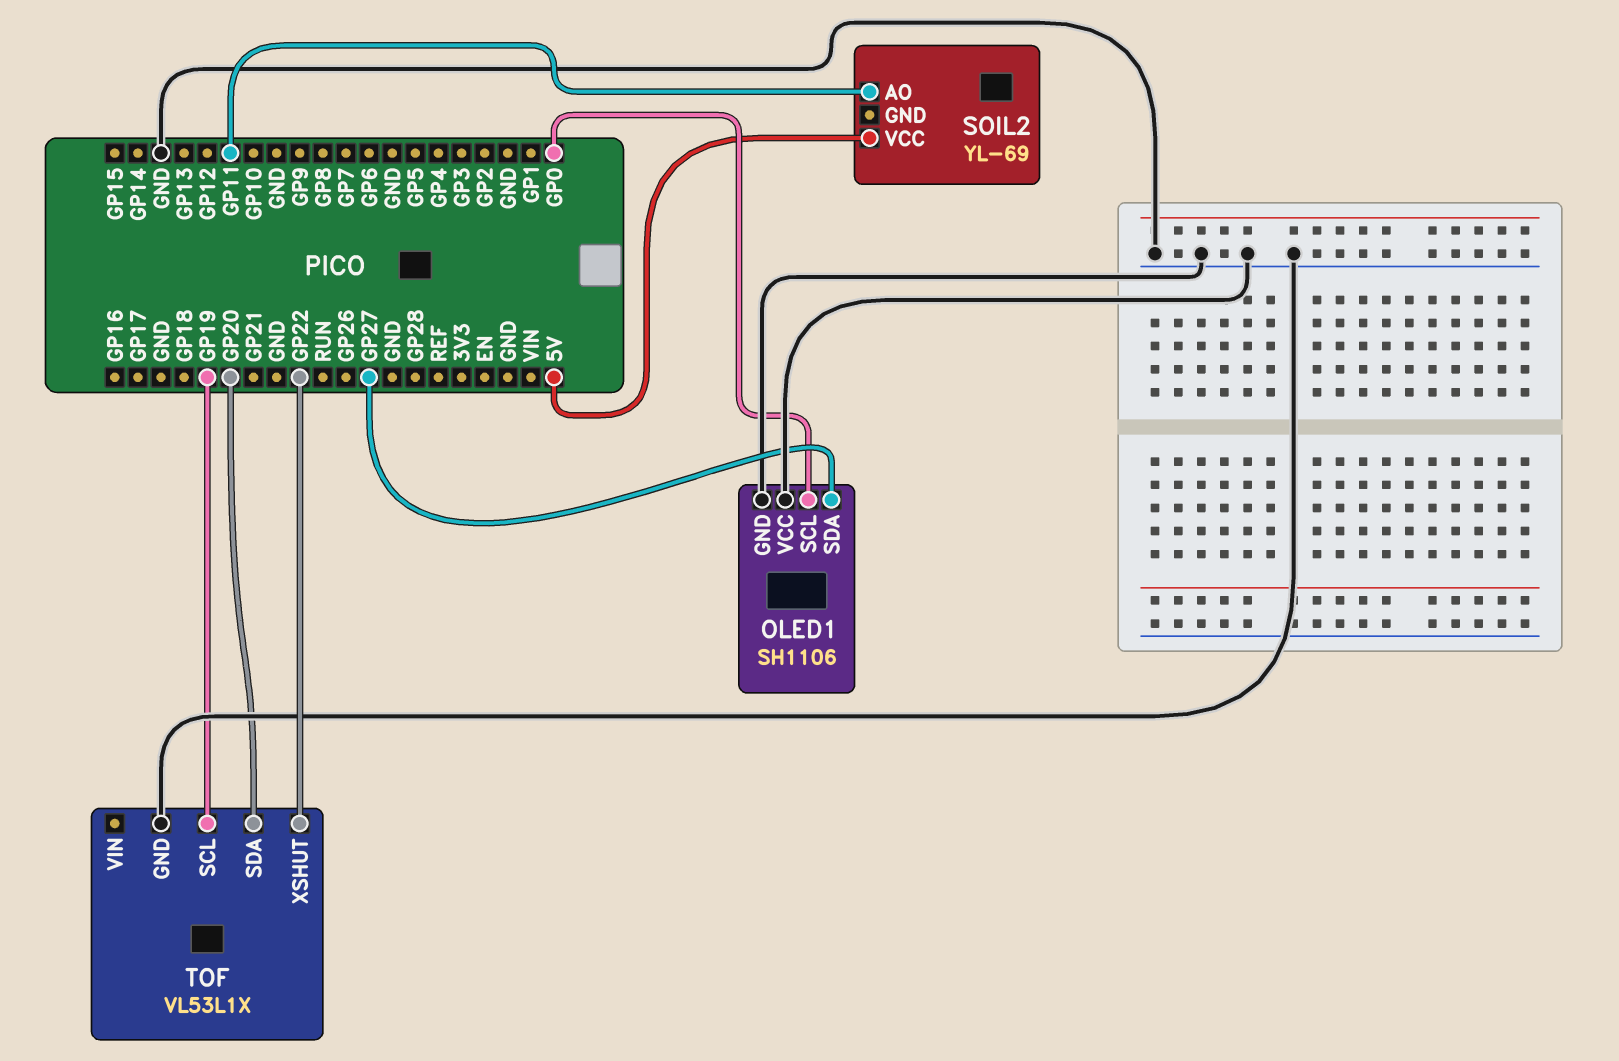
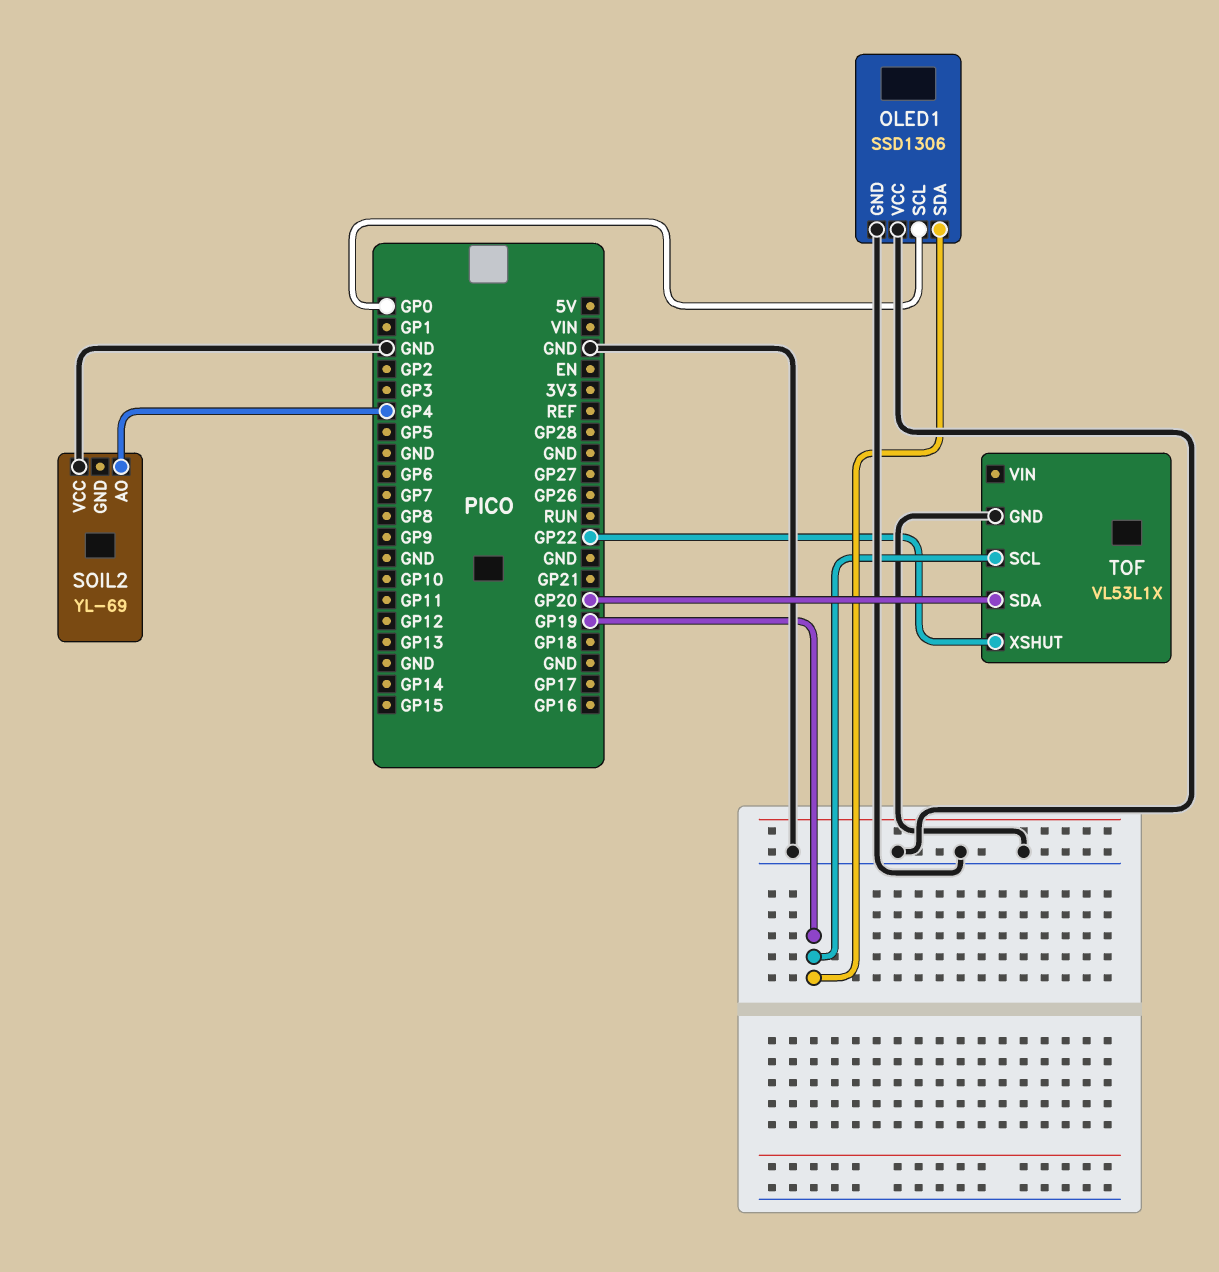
OLED1: SH1106 -> SSD1306
OLED1 pin SDA: GP27 -> GP19
SOIL2 pin AO: GP11 -> GP4
SOIL2 pin VCC: 5V -> GND

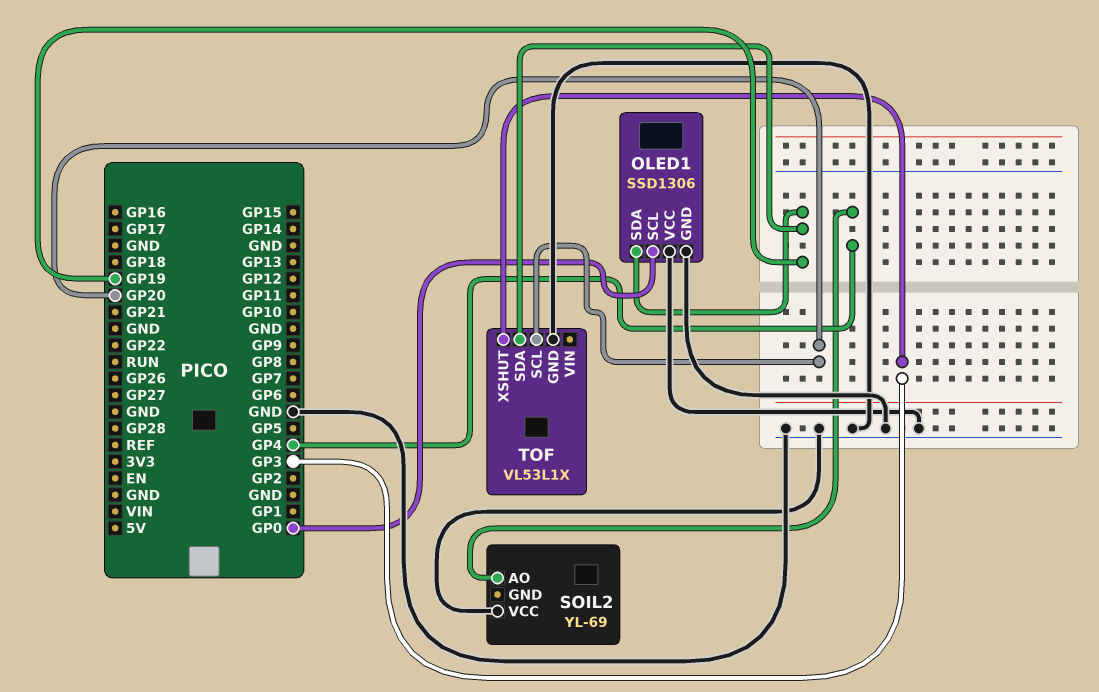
TOF pin SCL: GP19 -> GP20
TOF pin SDA: GP20 -> GP19
TOF pin XSHUT: GP22 -> GP3

